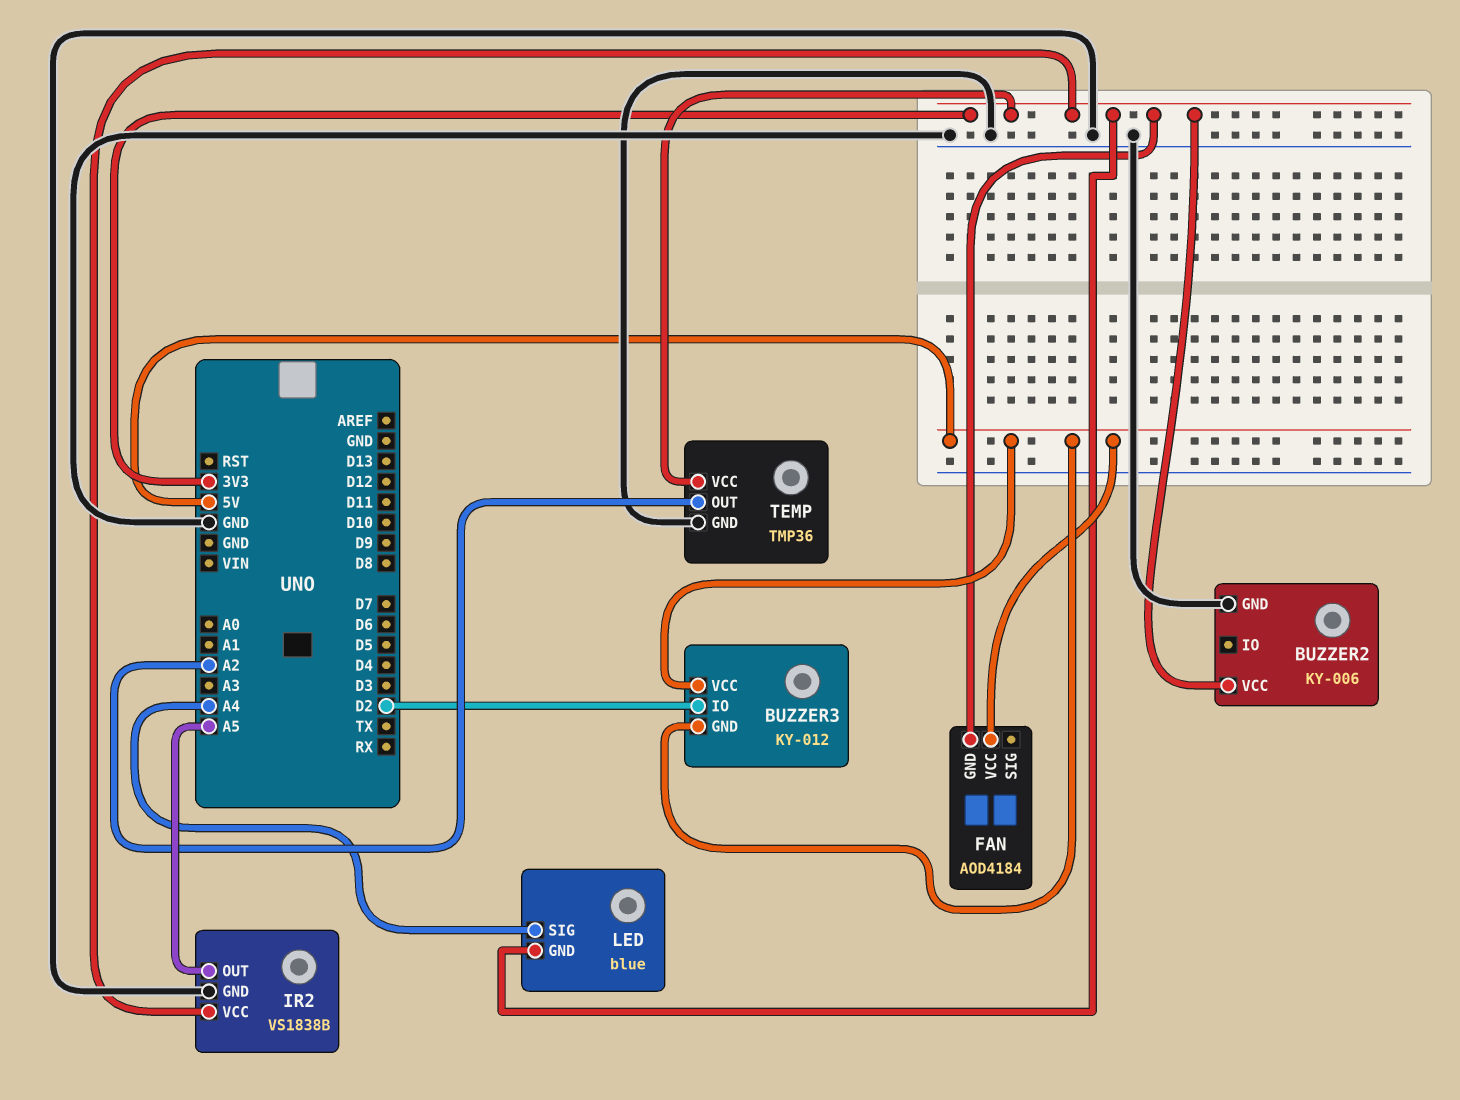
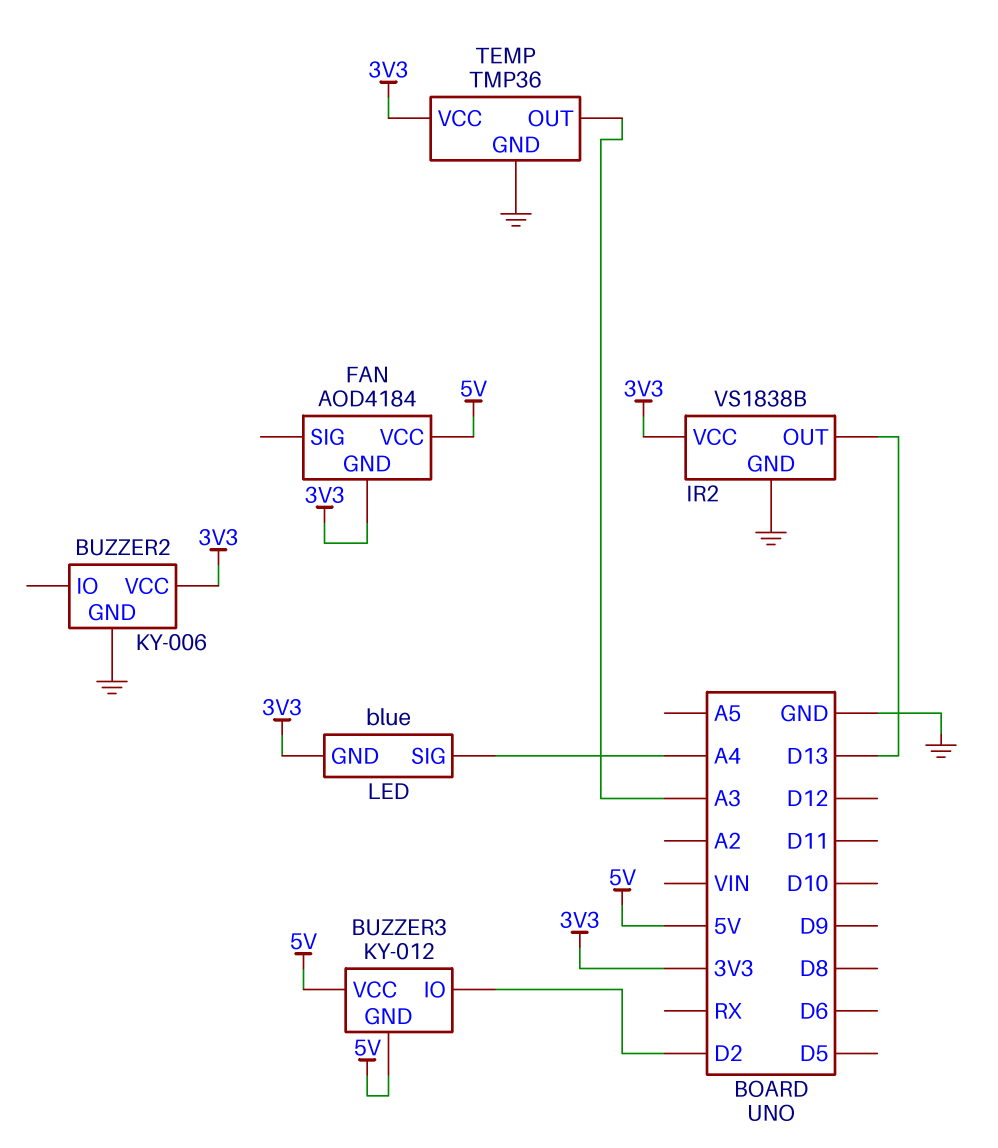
IR2 pin OUT: A5 -> D13
TEMP pin OUT: A2 -> A3

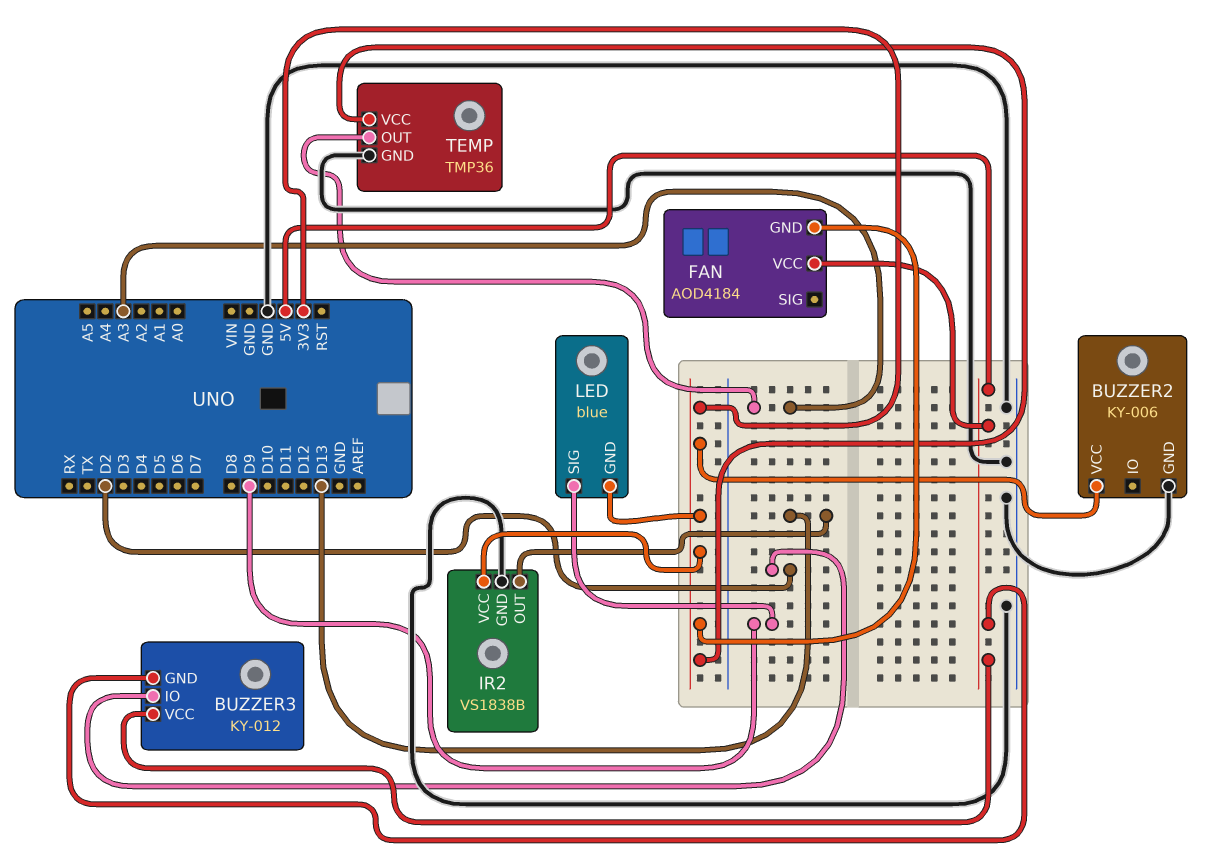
LED pin SIG: A4 -> D9

